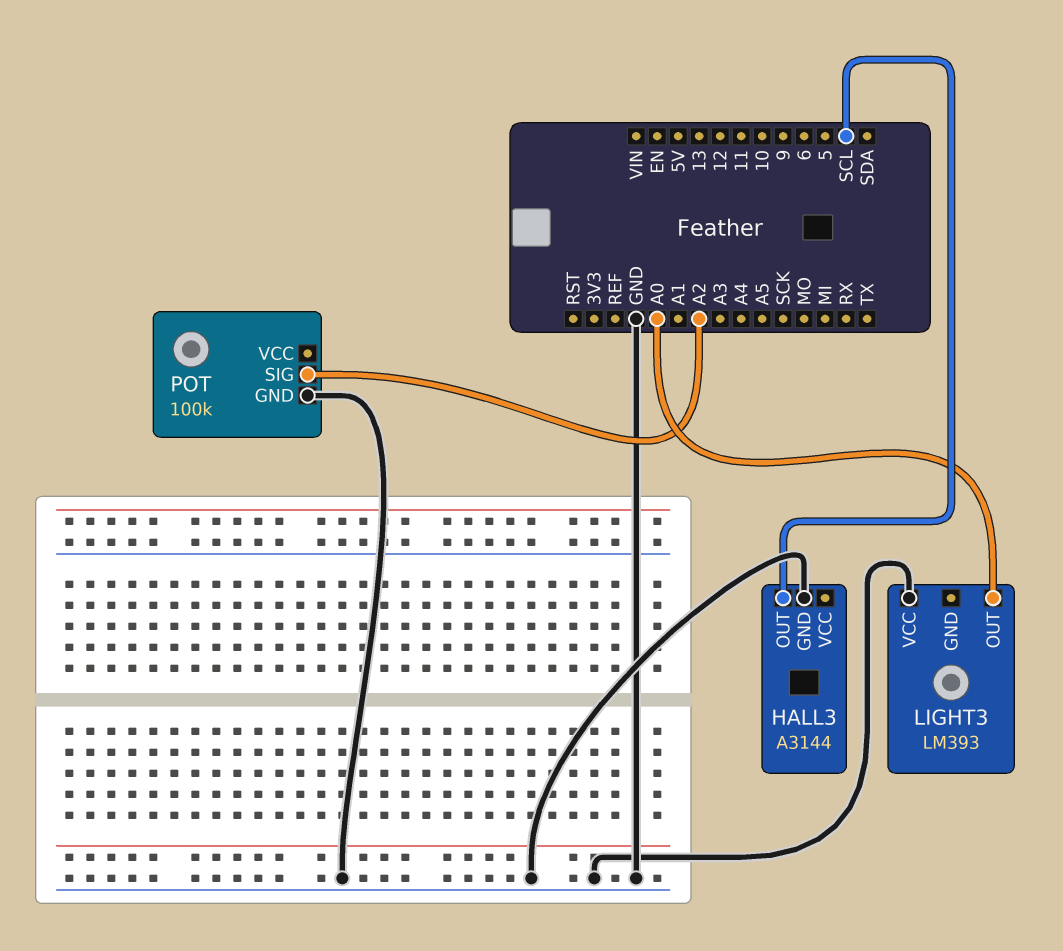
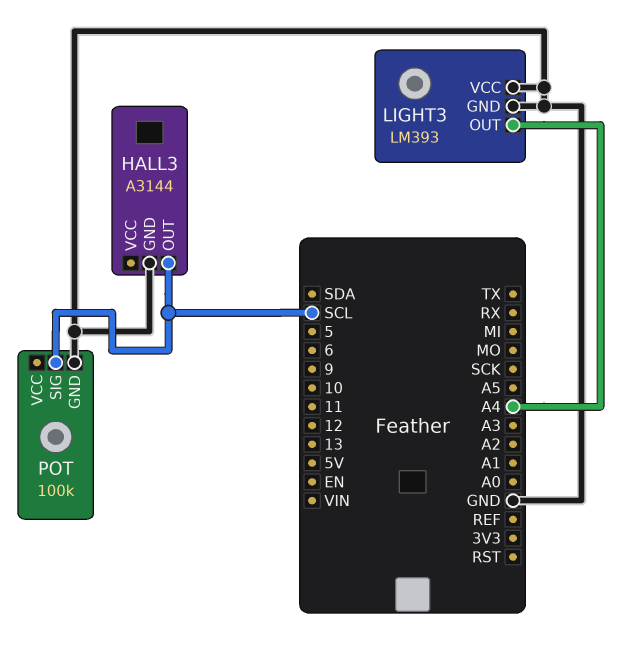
LIGHT3 pin GND: none -> GND
LIGHT3 pin OUT: A0 -> A4
POT pin SIG: A2 -> SCL

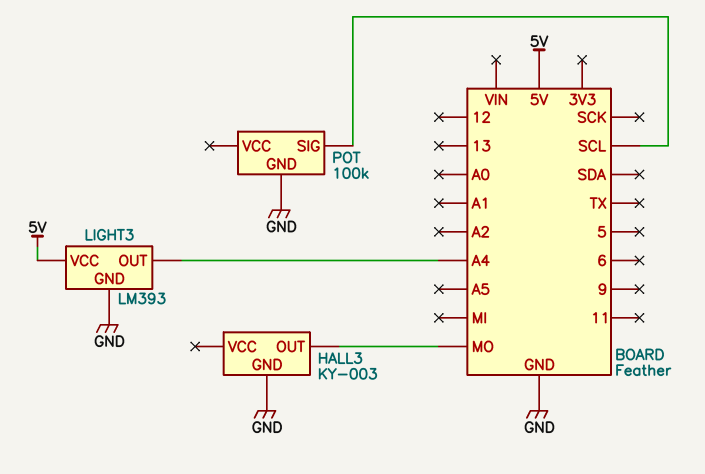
HALL3: A3144 -> KY-003
HALL3 pin OUT: SCL -> MO
LIGHT3 pin VCC: GND -> 5V

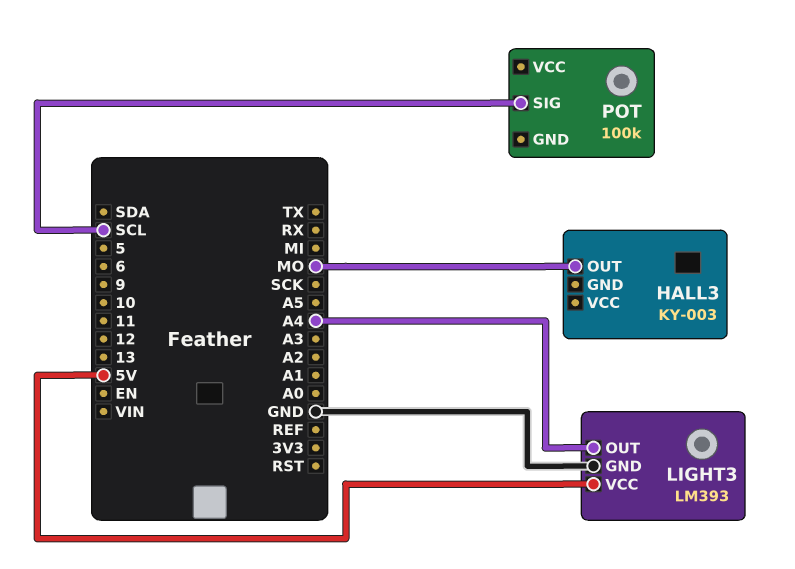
HALL3 pin GND: GND -> none
POT pin GND: GND -> none

